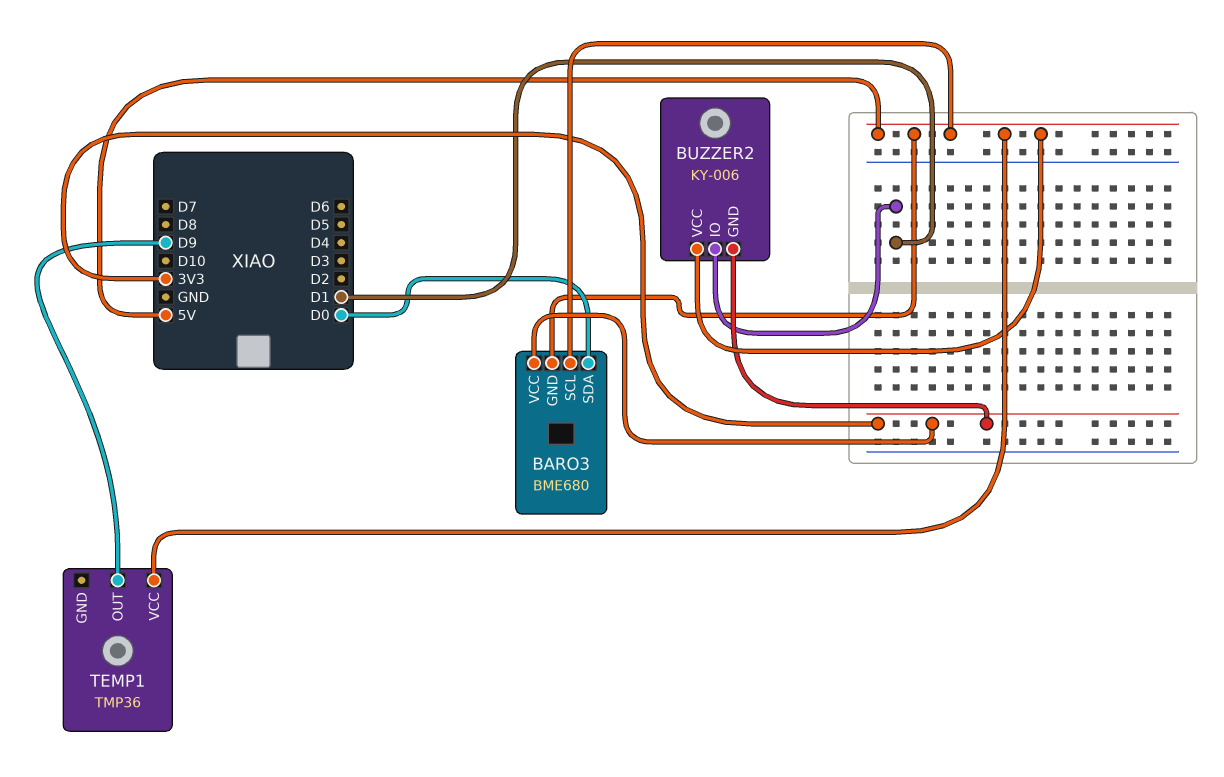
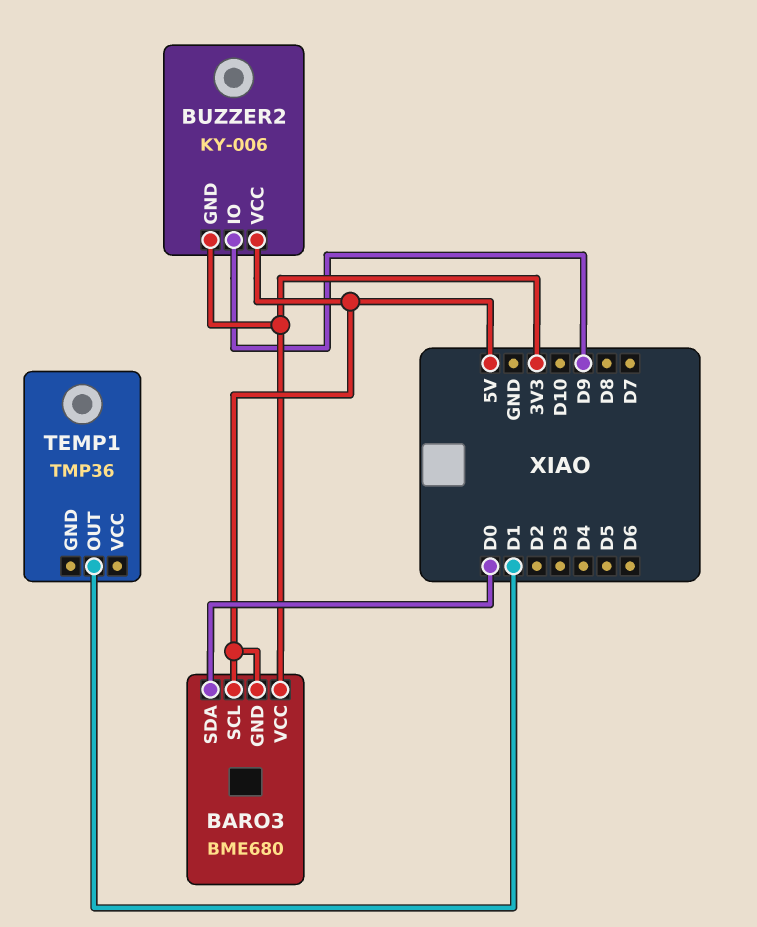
BUZZER2 pin IO: D1 -> D9
TEMP1 pin OUT: D9 -> D1
TEMP1 pin VCC: 5V -> none

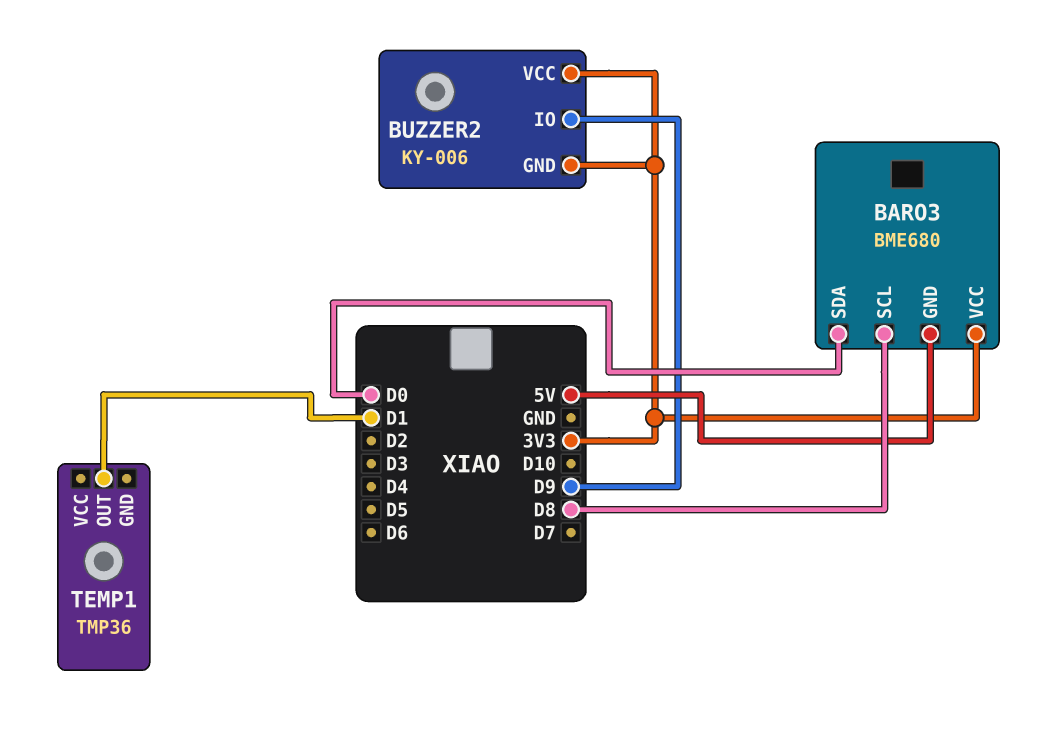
BARO3 pin SCL: 5V -> D8
BUZZER2 pin VCC: 5V -> 3V3

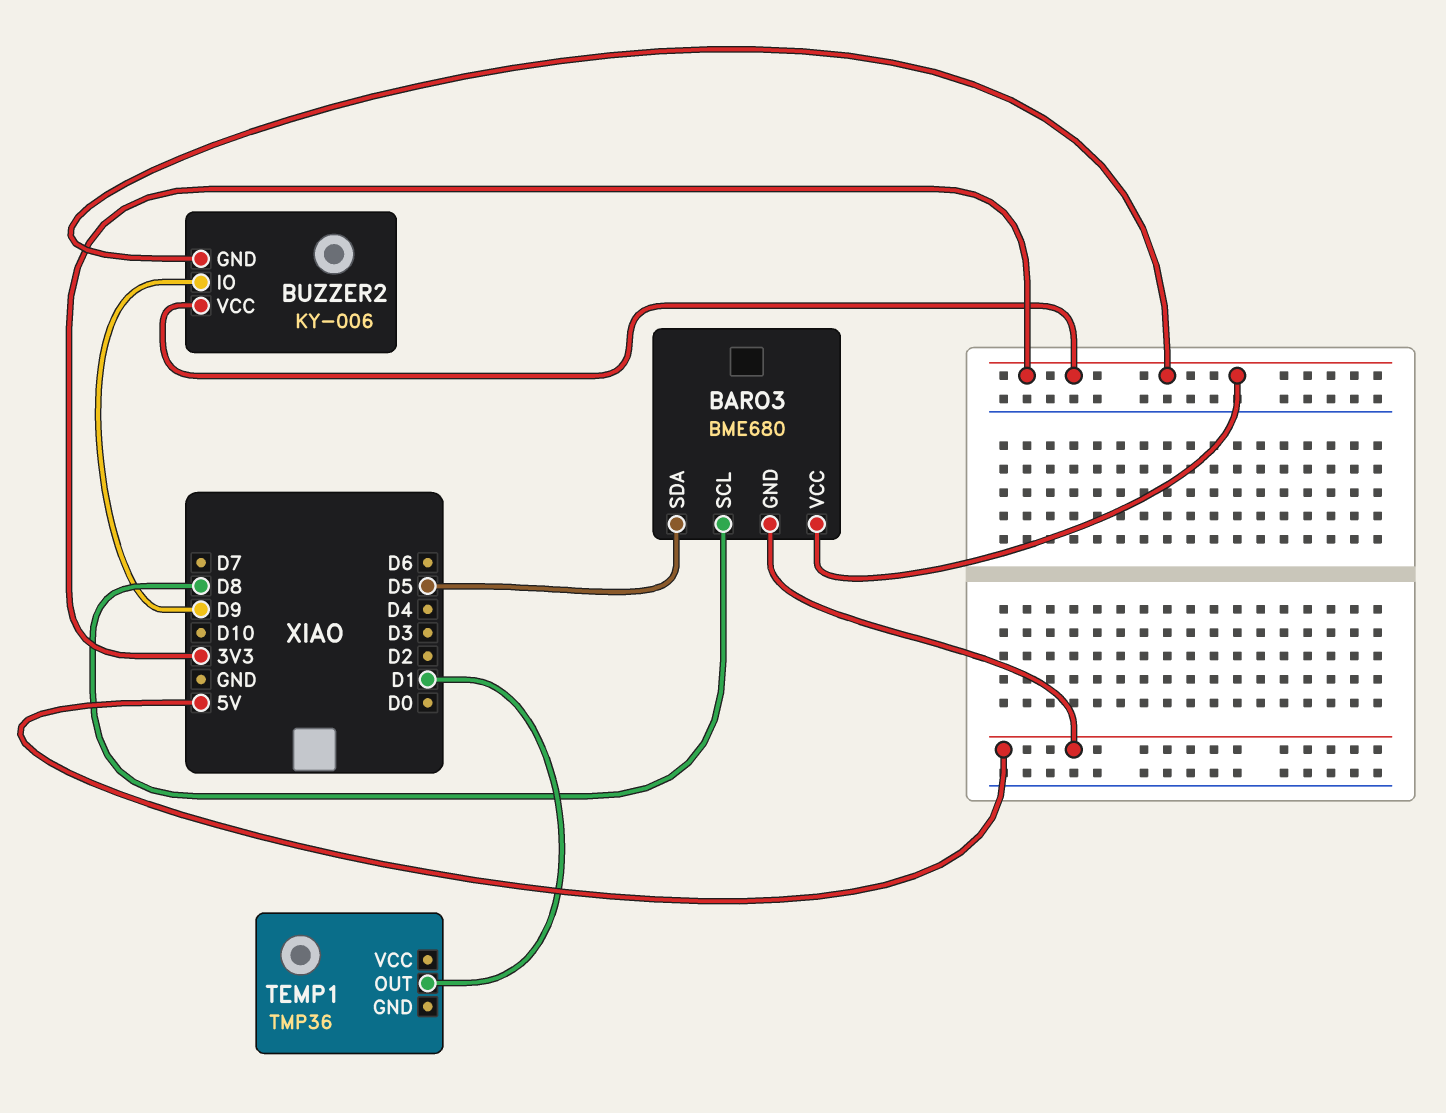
BARO3 pin SDA: D0 -> D5

